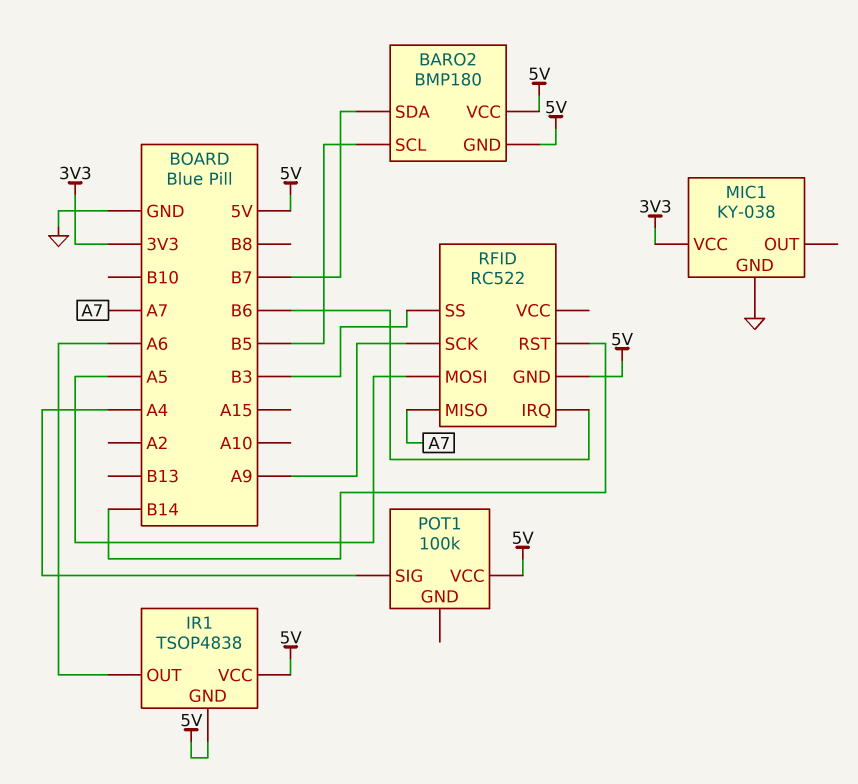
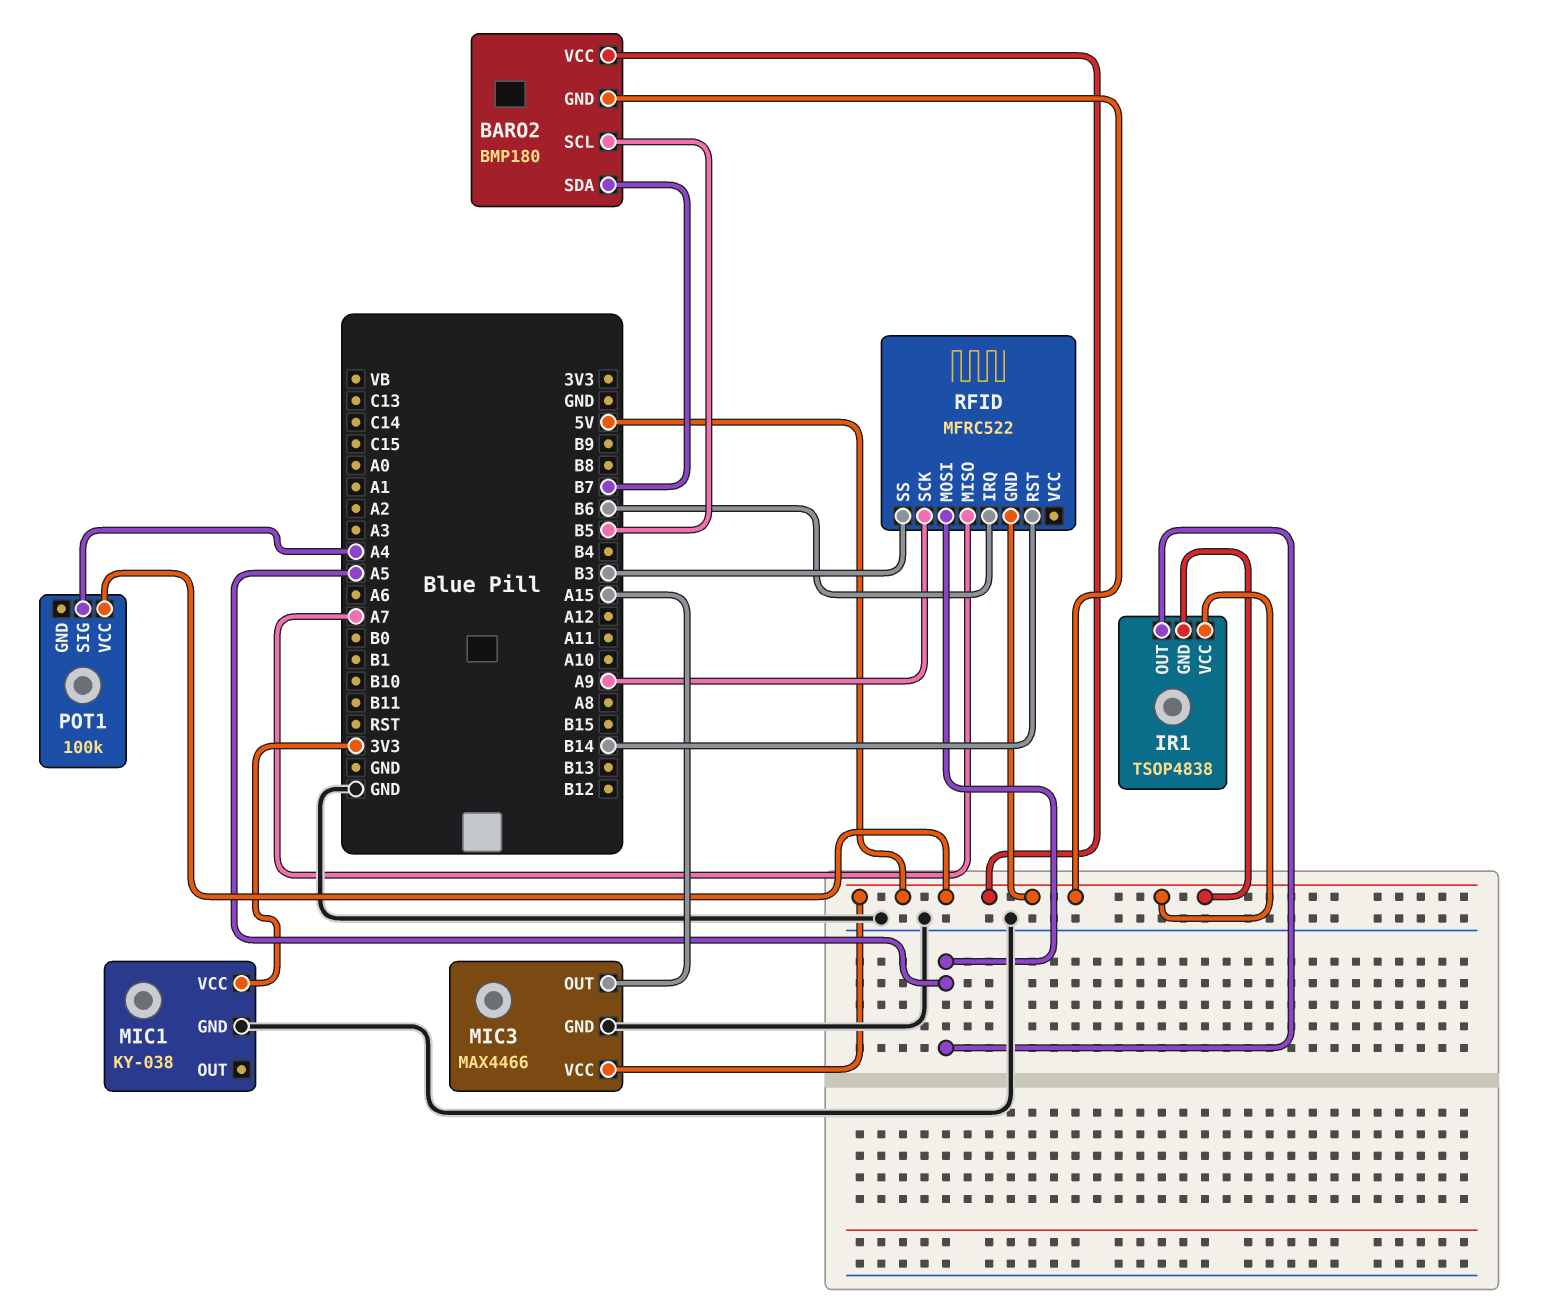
IR1 pin OUT: A6 -> A5
MIC3: none -> MAX4466
MIC3 pin GND: none -> GND
MIC3 pin OUT: none -> A15
MIC3 pin VCC: none -> 5V
RFID: RC522 -> MFRC522

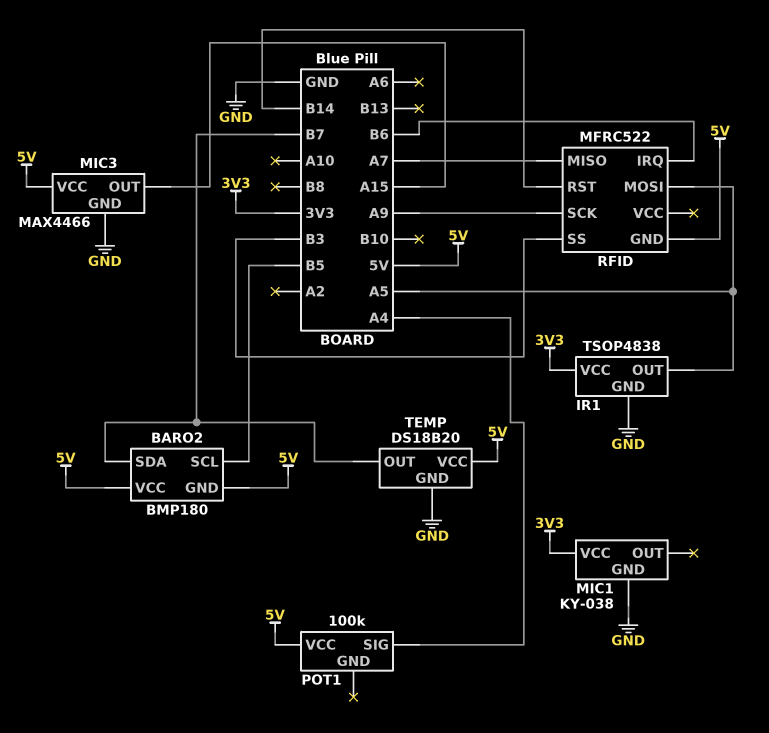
IR1 pin GND: 5V -> GND
IR1 pin VCC: 5V -> 3V3
TEMP: none -> DS18B20
TEMP pin GND: none -> GND
TEMP pin OUT: none -> B7
TEMP pin VCC: none -> 5V

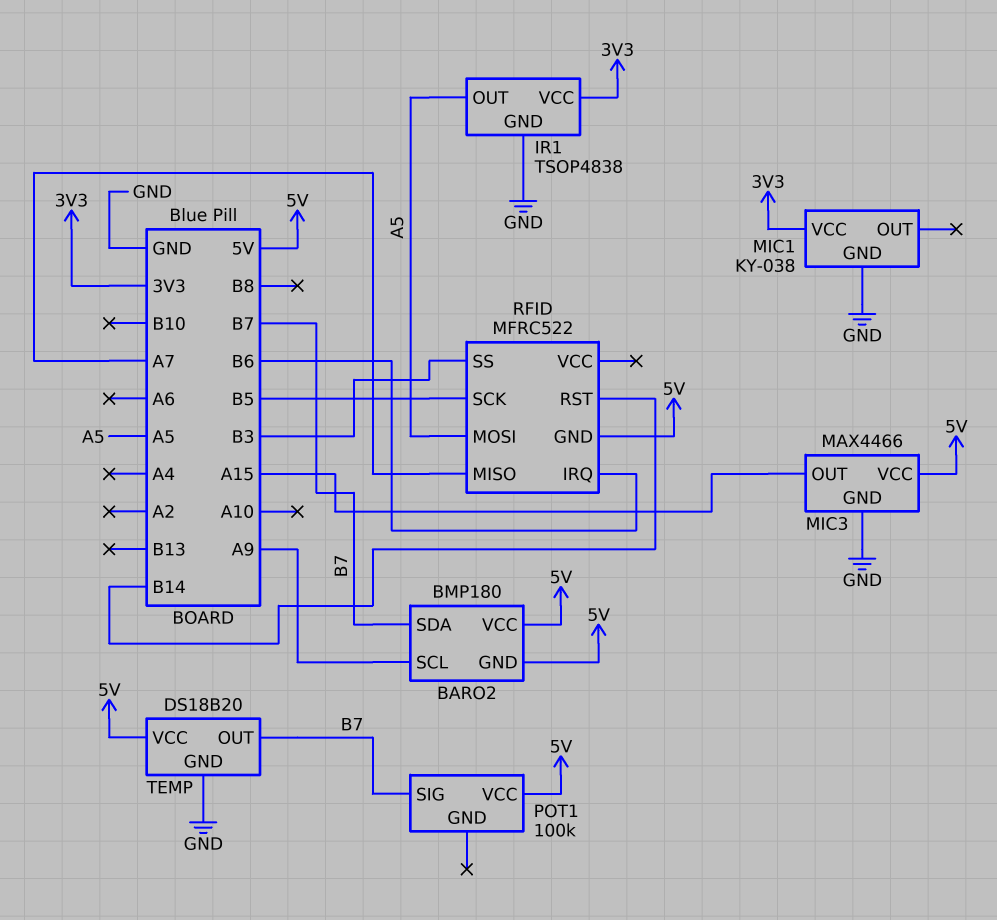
BARO2 pin SCL: B5 -> A9
POT1 pin SIG: A4 -> B7
RFID pin SCK: A9 -> B5

